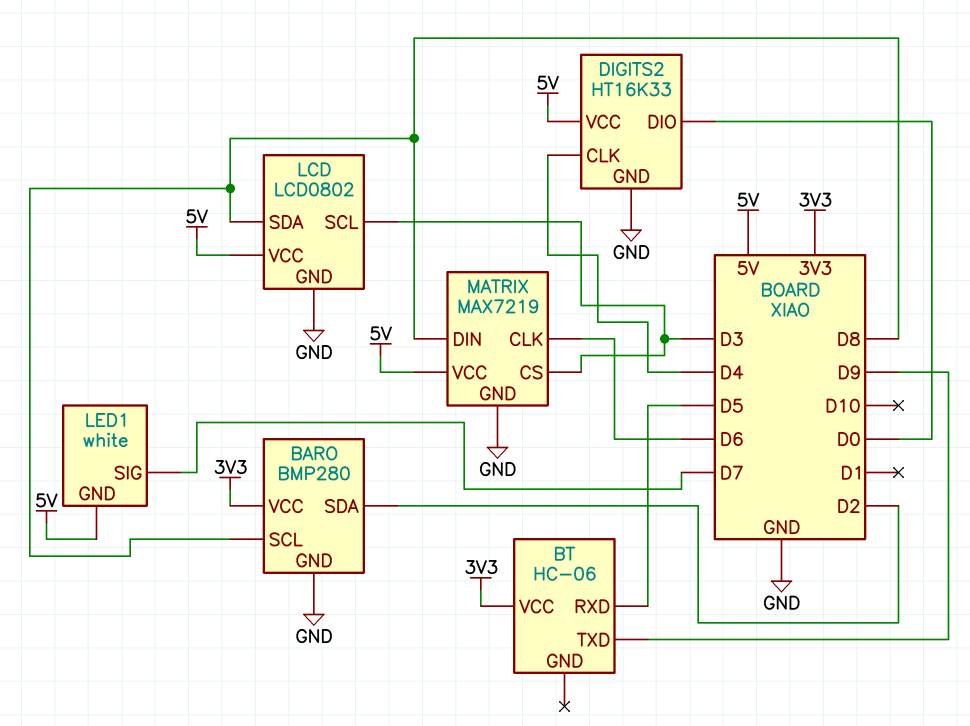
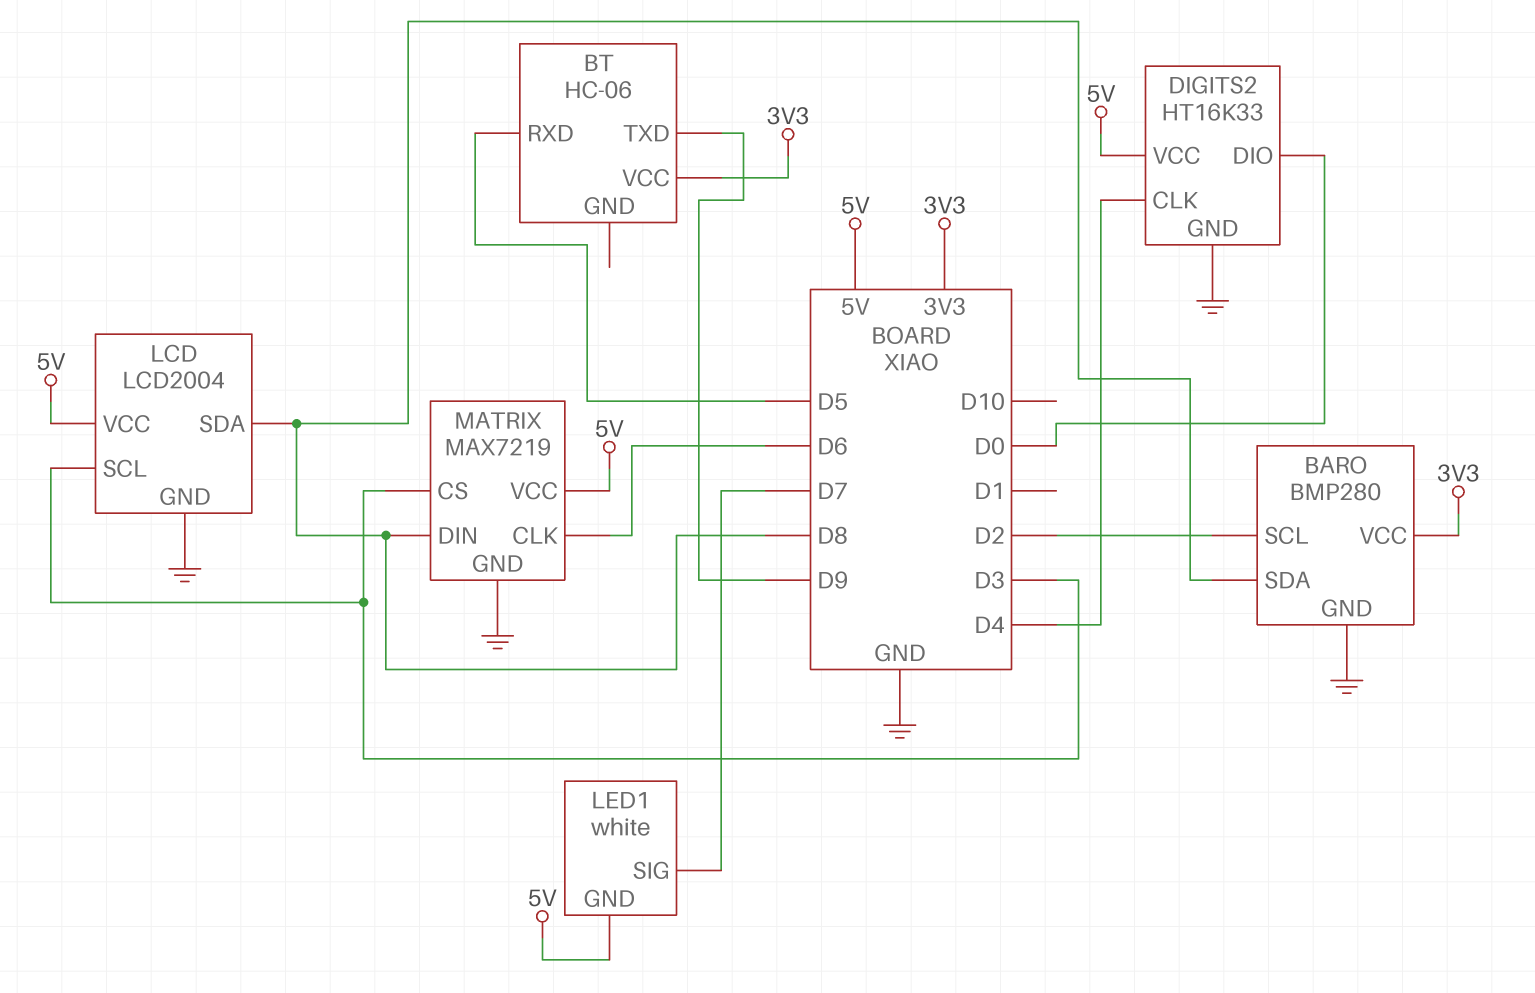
BARO pin SCL: D8 -> D2
BARO pin SDA: D2 -> D8
LCD: LCD0802 -> LCD2004

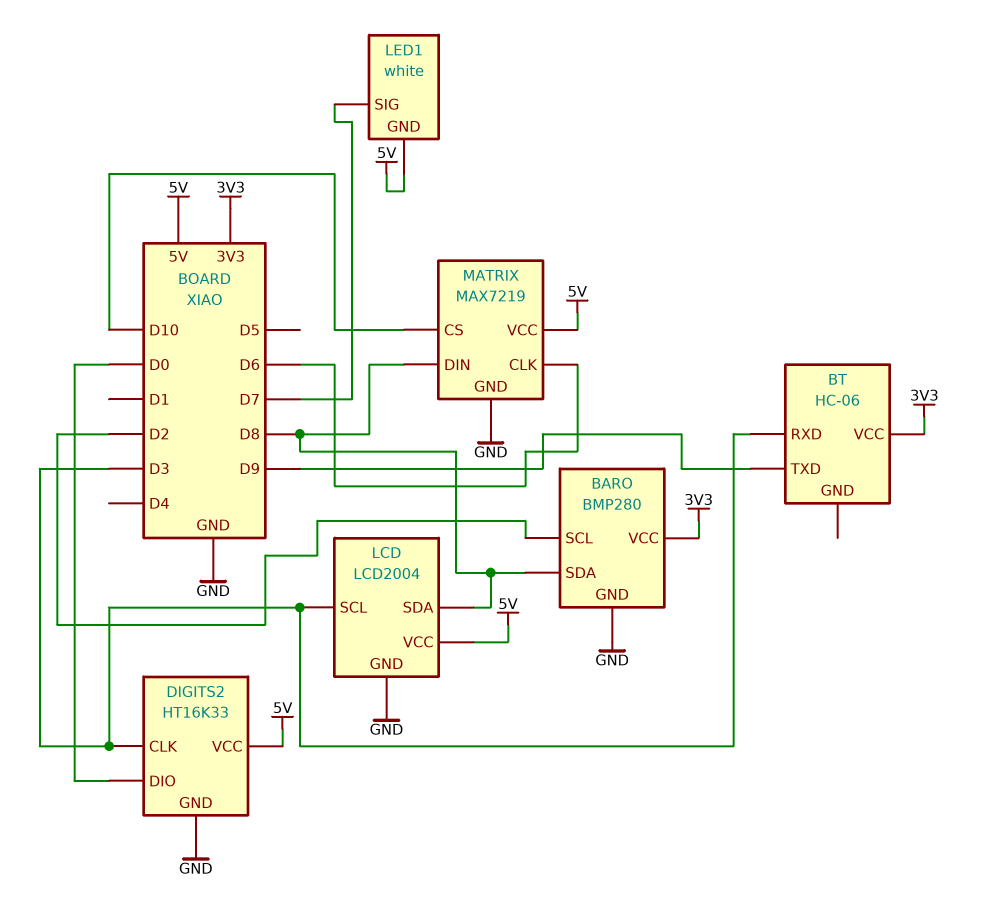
BT pin RXD: D5 -> D3
DIGITS2 pin CLK: D4 -> D3
MATRIX pin CS: D3 -> D10

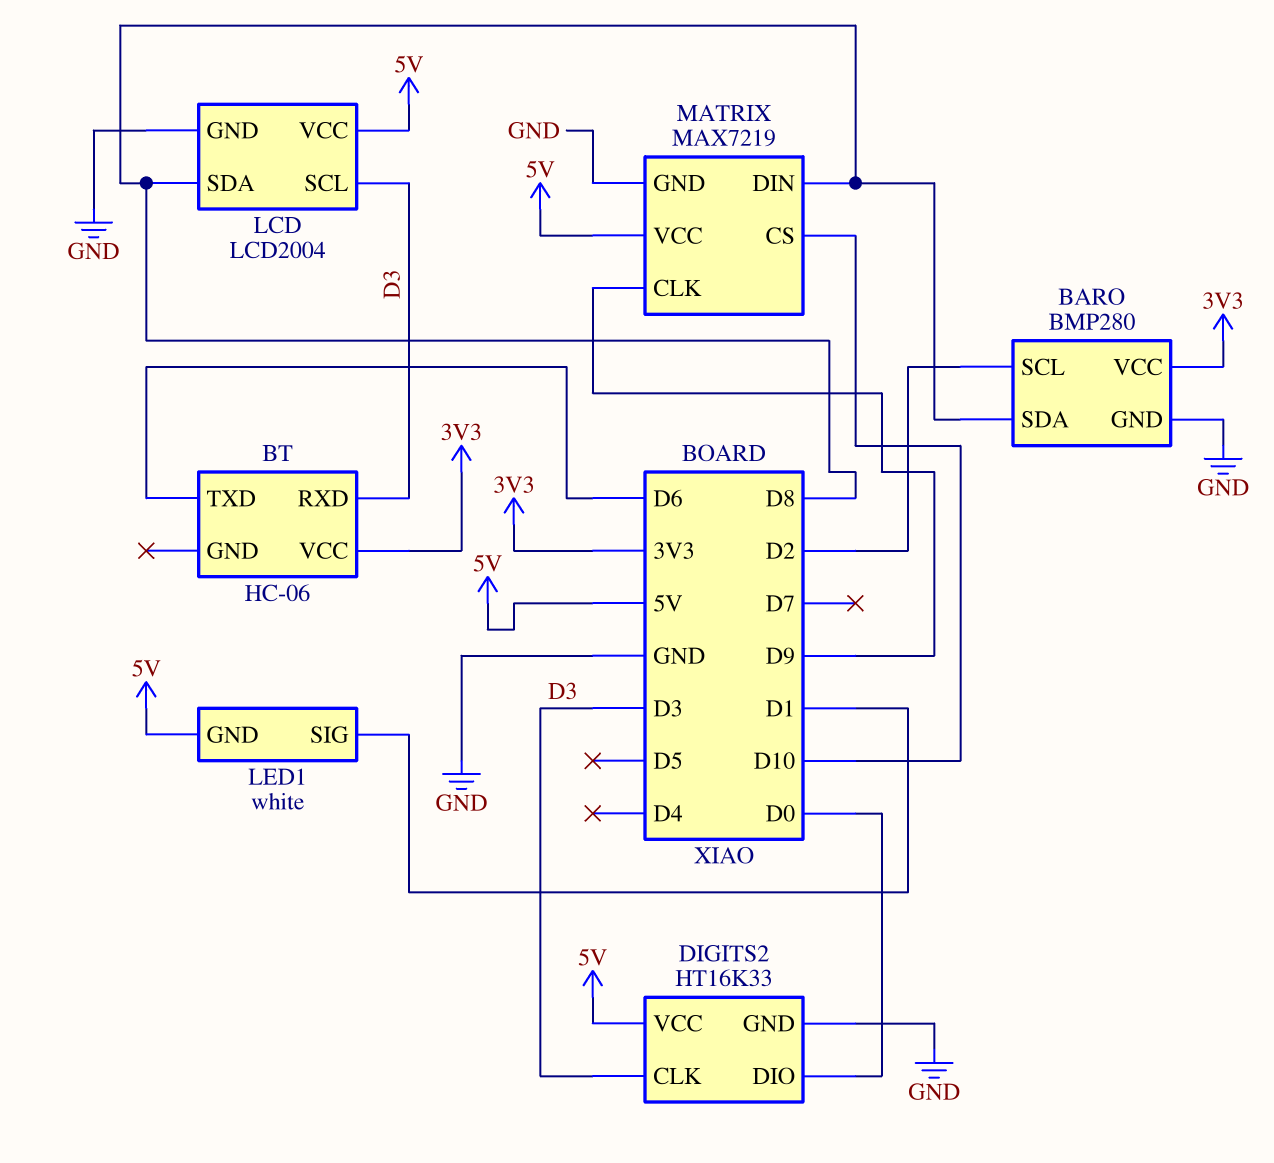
BT pin TXD: D9 -> D6
LED1 pin SIG: D7 -> D1
MATRIX pin CLK: D6 -> D9

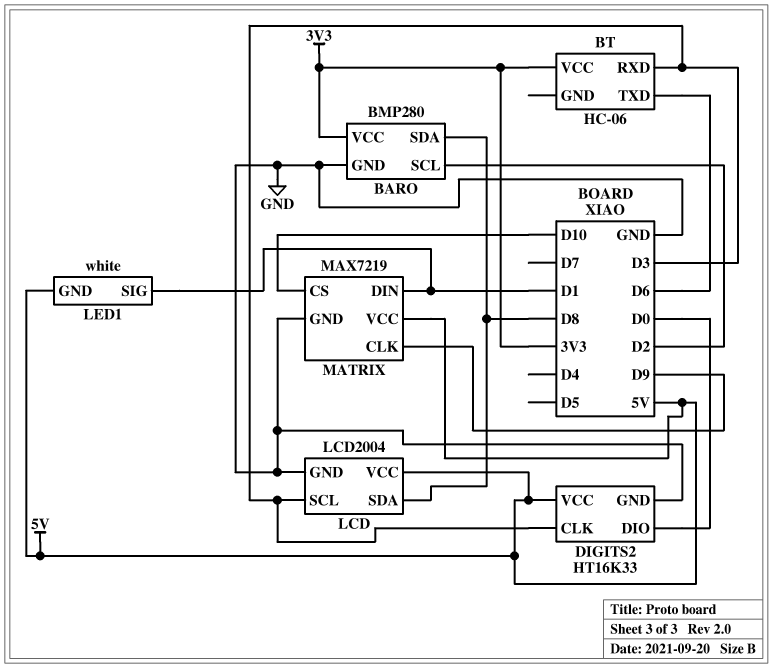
MATRIX pin DIN: D8 -> D1

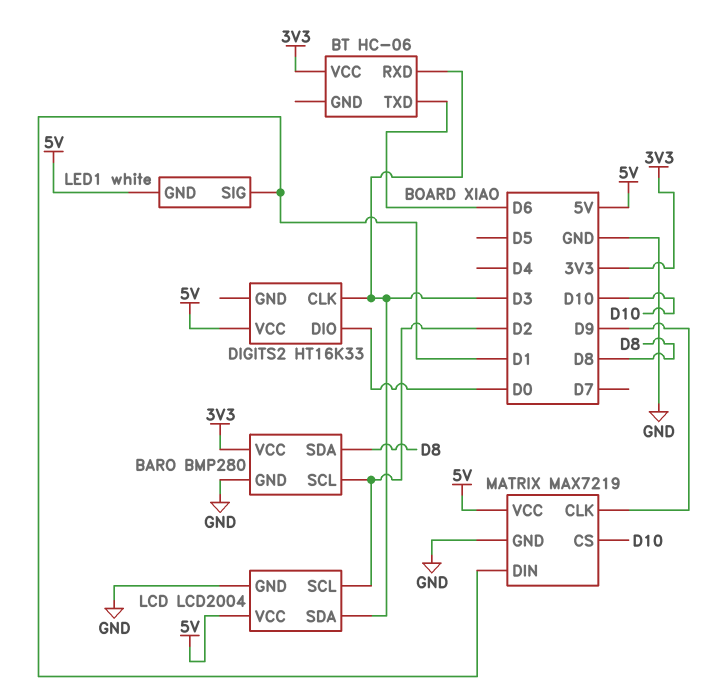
DIGITS2 pin GND: GND -> none
LCD pin SCL: D3 -> D2
LCD pin SDA: D8 -> D3

